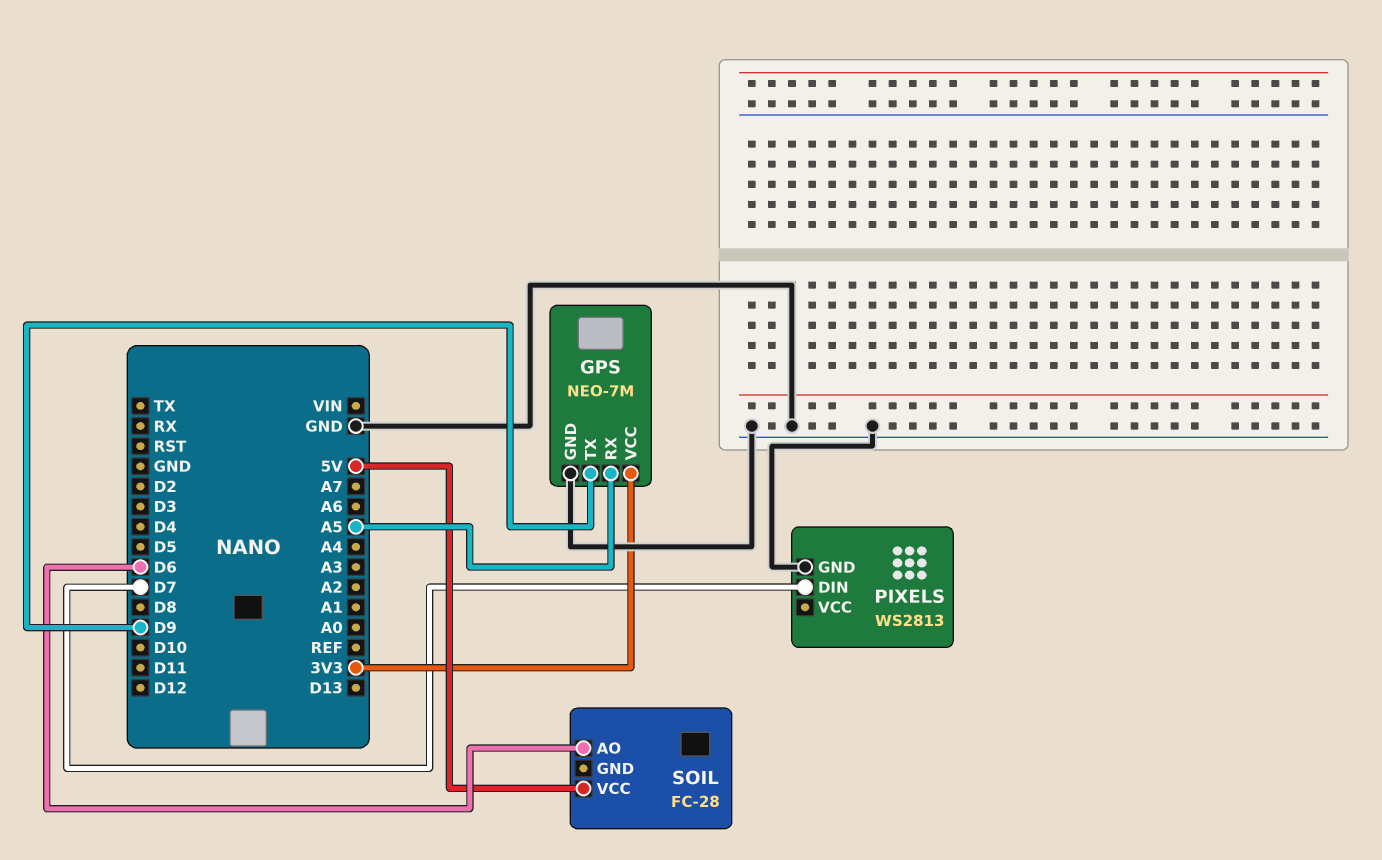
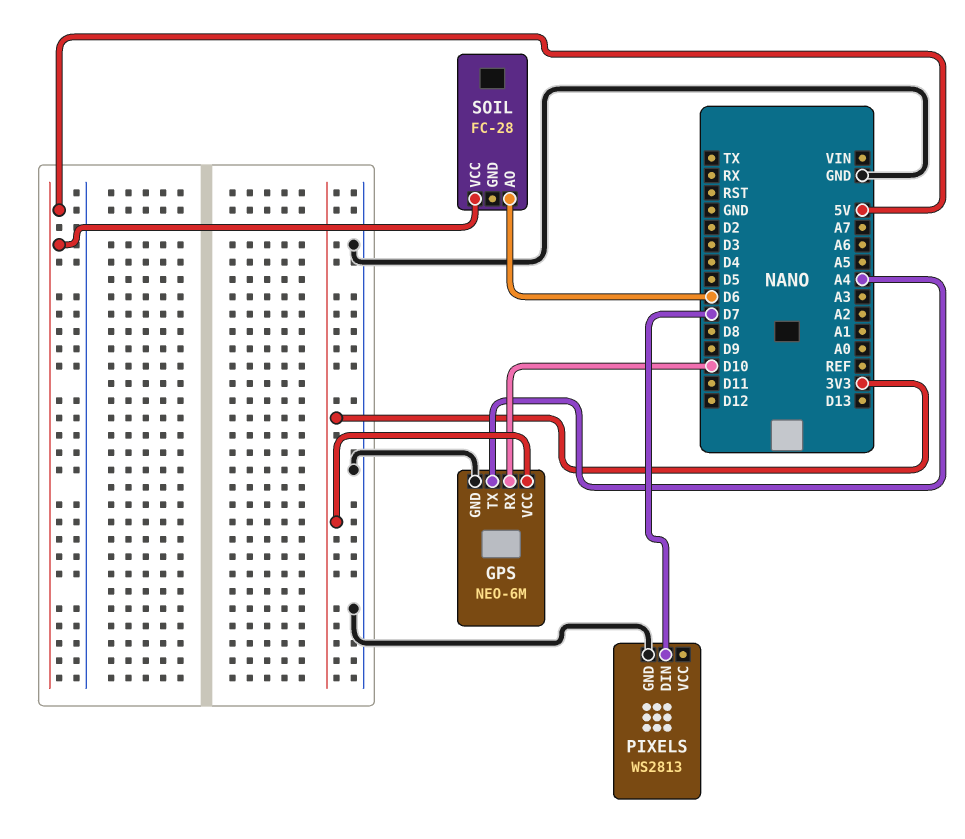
GPS: NEO-7M -> NEO-6M
GPS pin RX: A5 -> D10
GPS pin TX: D9 -> A4

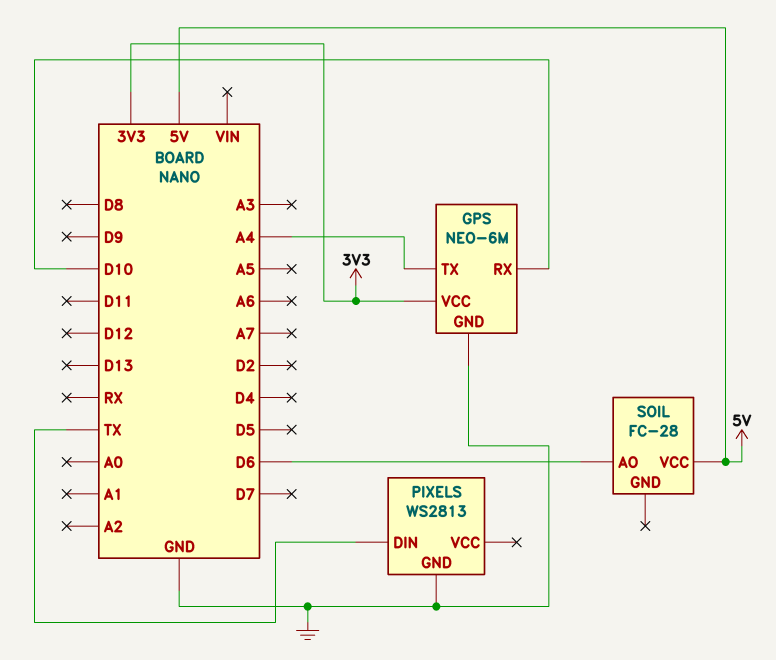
PIXELS pin DIN: D7 -> TX

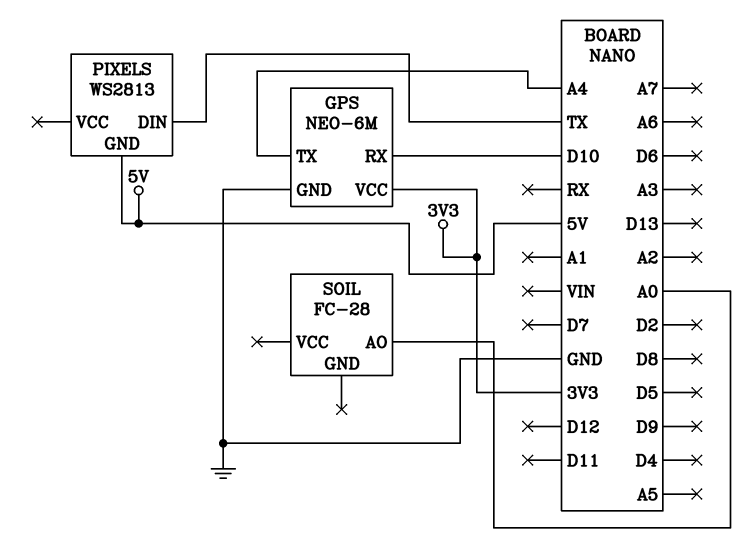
PIXELS pin GND: GND -> 5V
SOIL pin AO: D6 -> A0
SOIL pin VCC: 5V -> none

